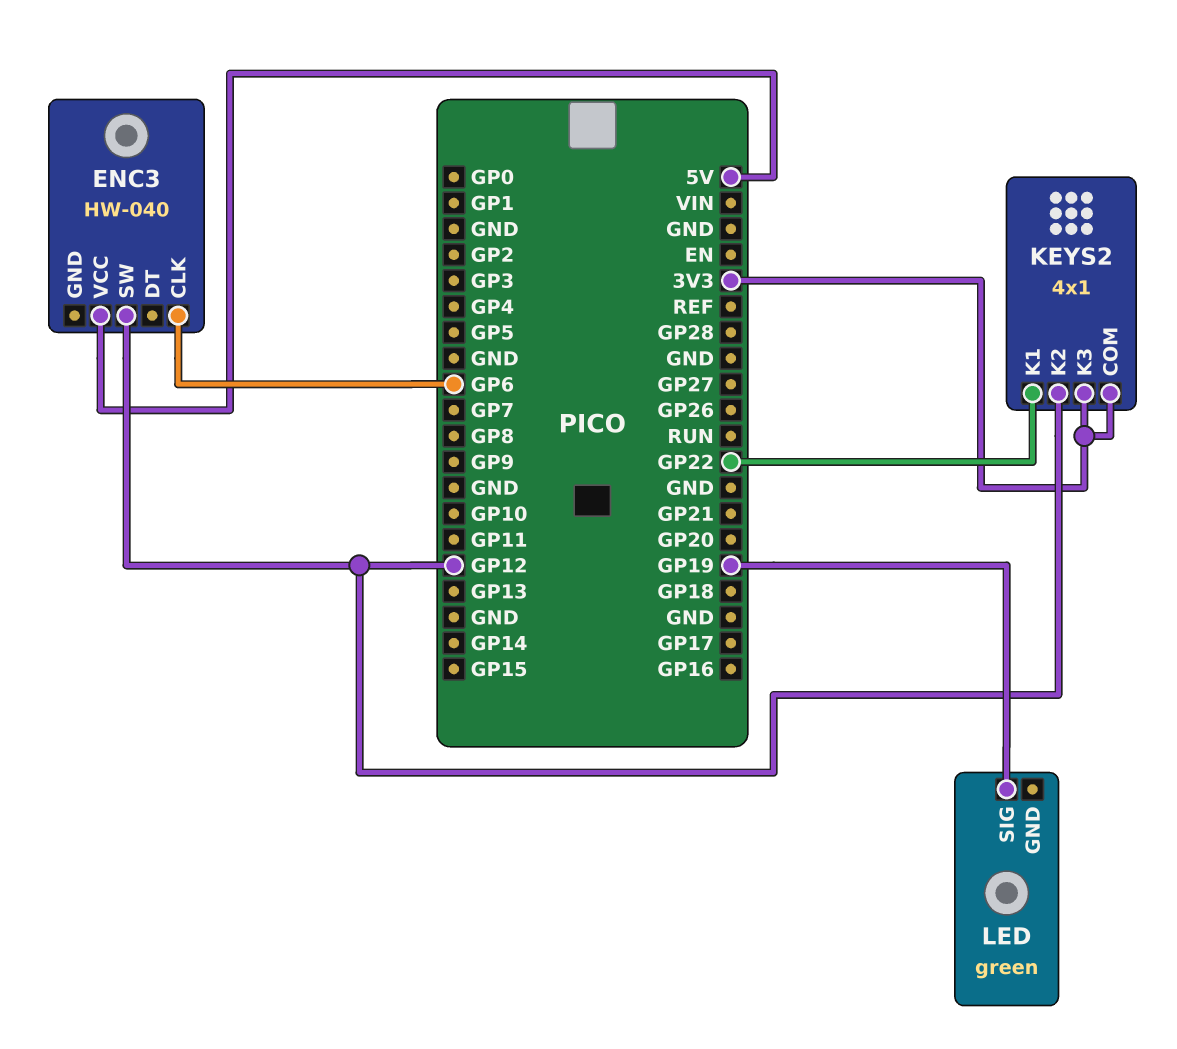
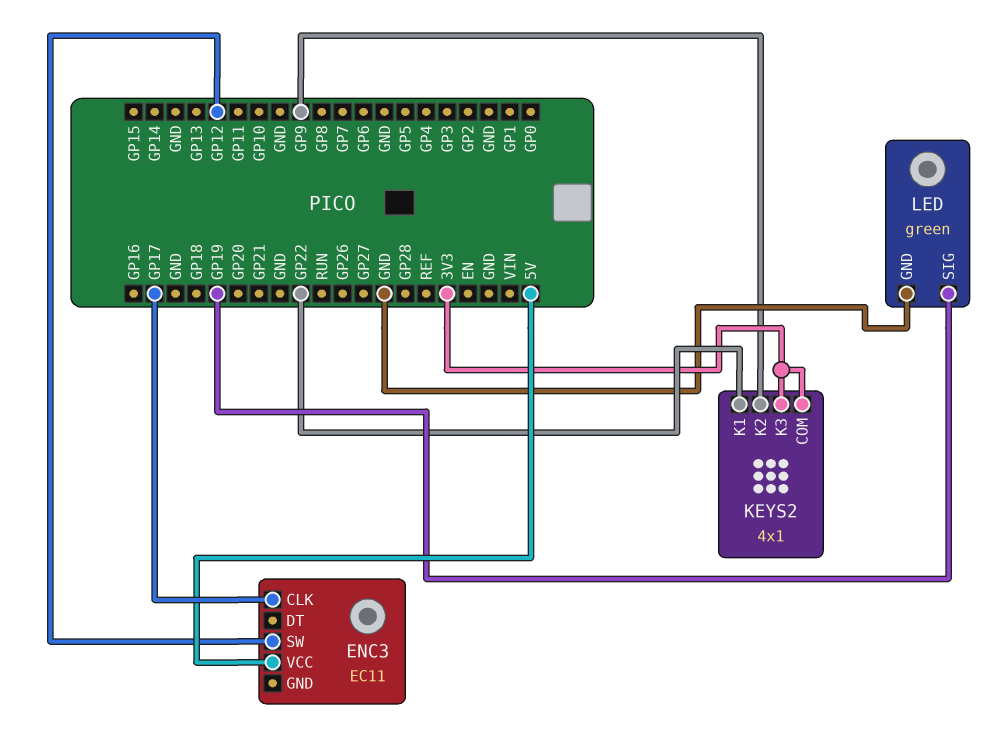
ENC3: HW-040 -> EC11
ENC3 pin CLK: GP6 -> GP17
KEYS2 pin K2: GP12 -> GP9
LED pin GND: none -> GND

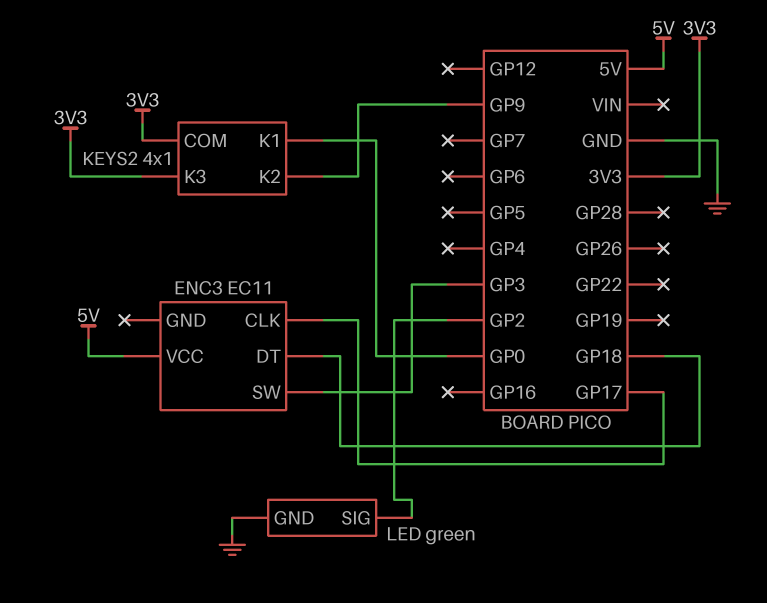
ENC3 pin DT: none -> GP18
ENC3 pin SW: GP12 -> GP3
KEYS2 pin K1: GP22 -> GP0
LED pin SIG: GP19 -> GP2

